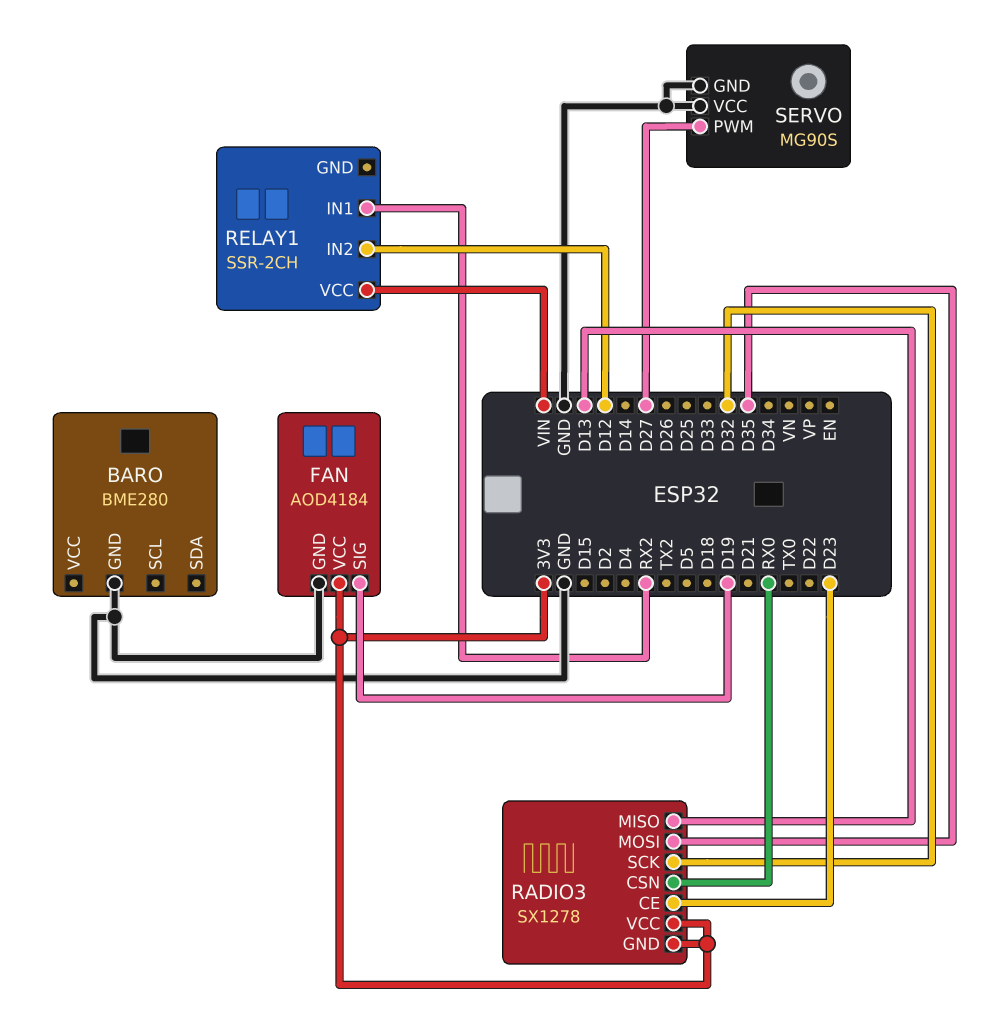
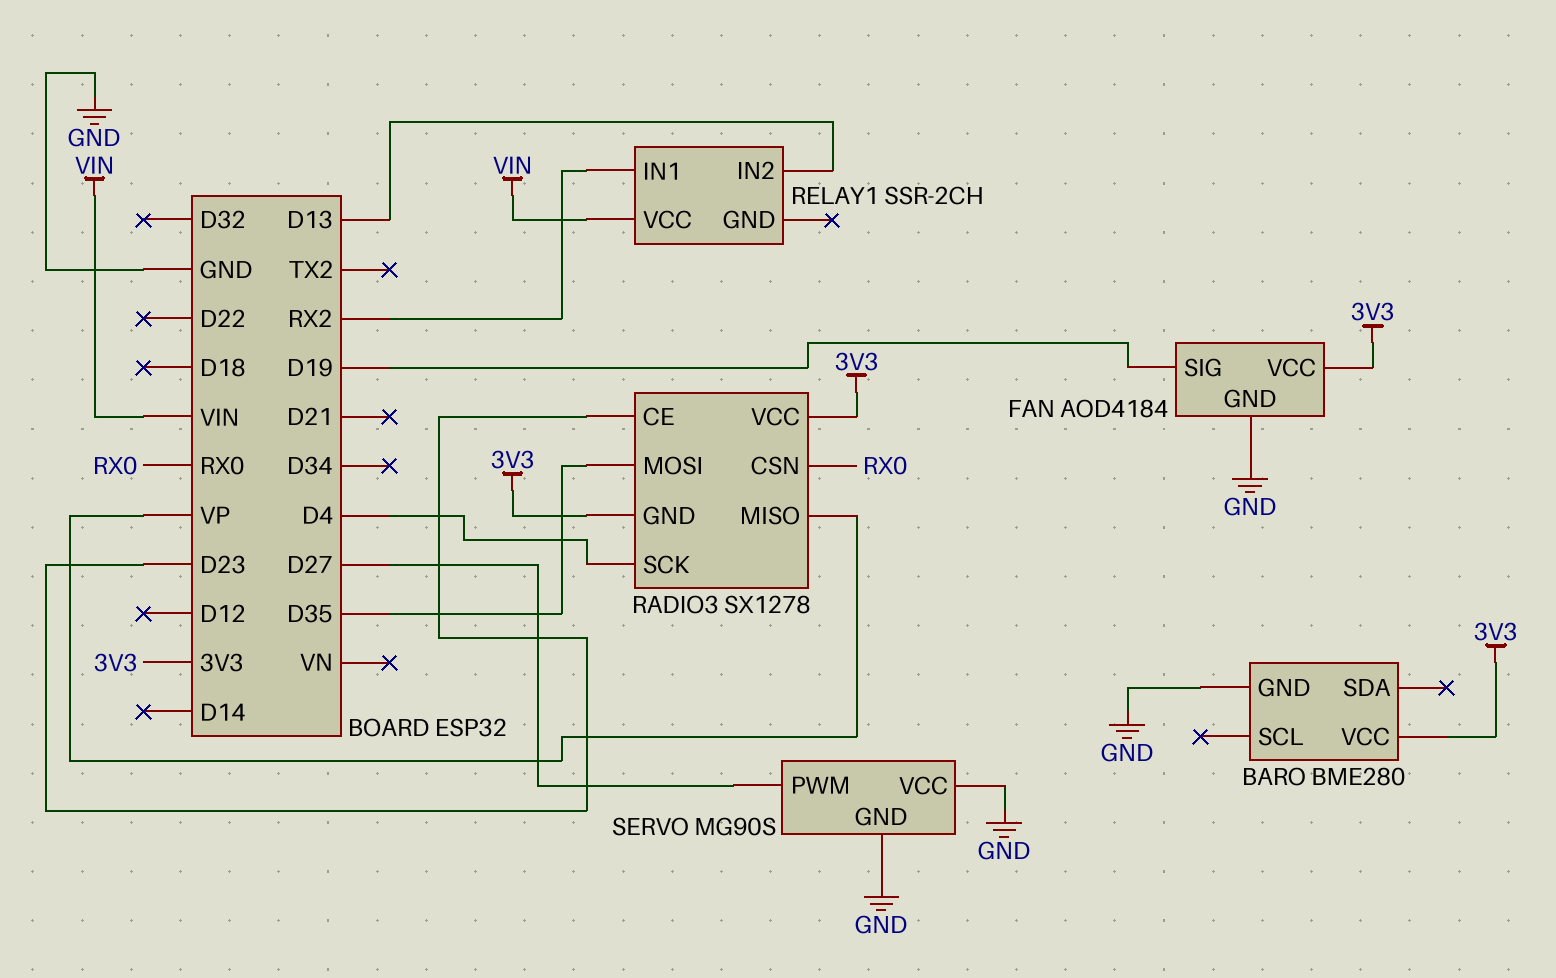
BARO pin VCC: none -> 3V3
RADIO3 pin MISO: D13 -> VP
RADIO3 pin SCK: D32 -> D4
RELAY1 pin IN2: D12 -> D13

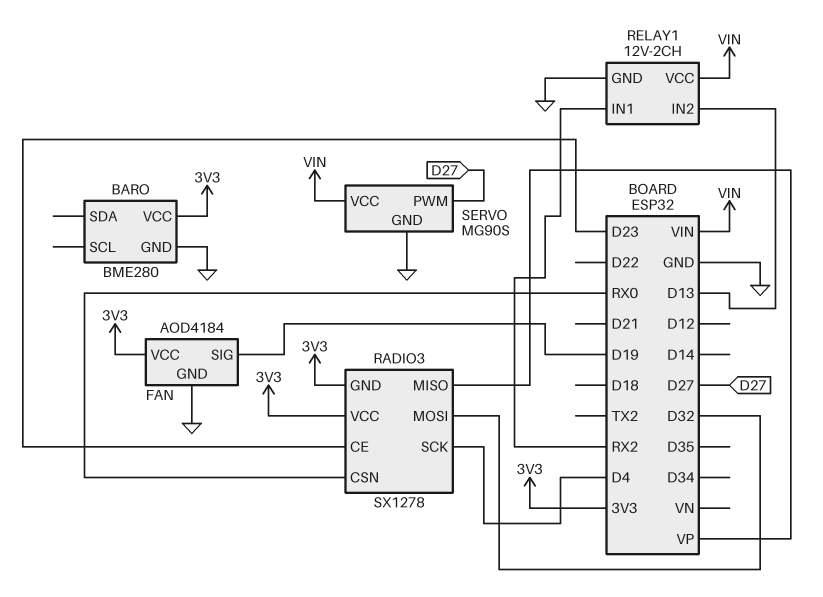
RADIO3 pin MOSI: D35 -> D32
RELAY1: SSR-2CH -> 12V-2CH
RELAY1 pin GND: none -> GND
SERVO pin VCC: GND -> VIN

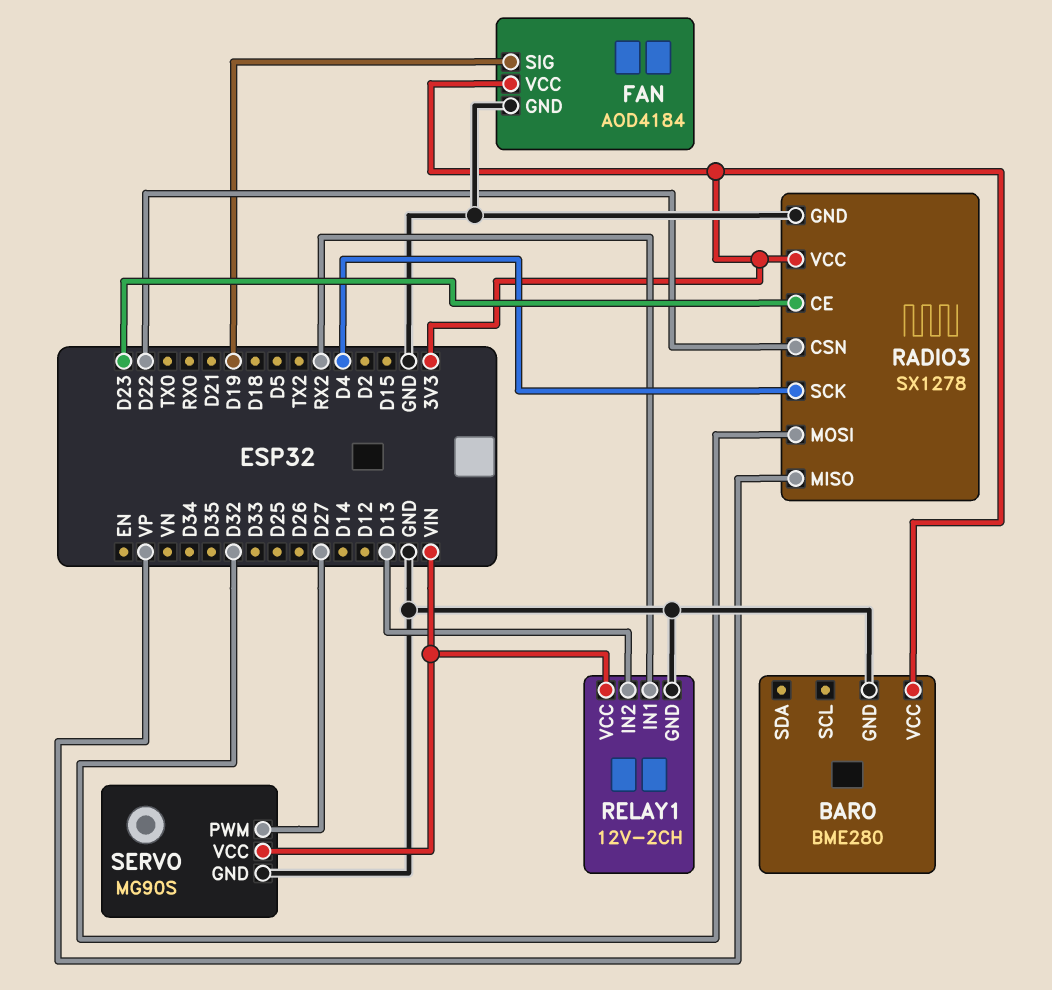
RADIO3 pin CSN: RX0 -> D22
RADIO3 pin GND: 3V3 -> GND

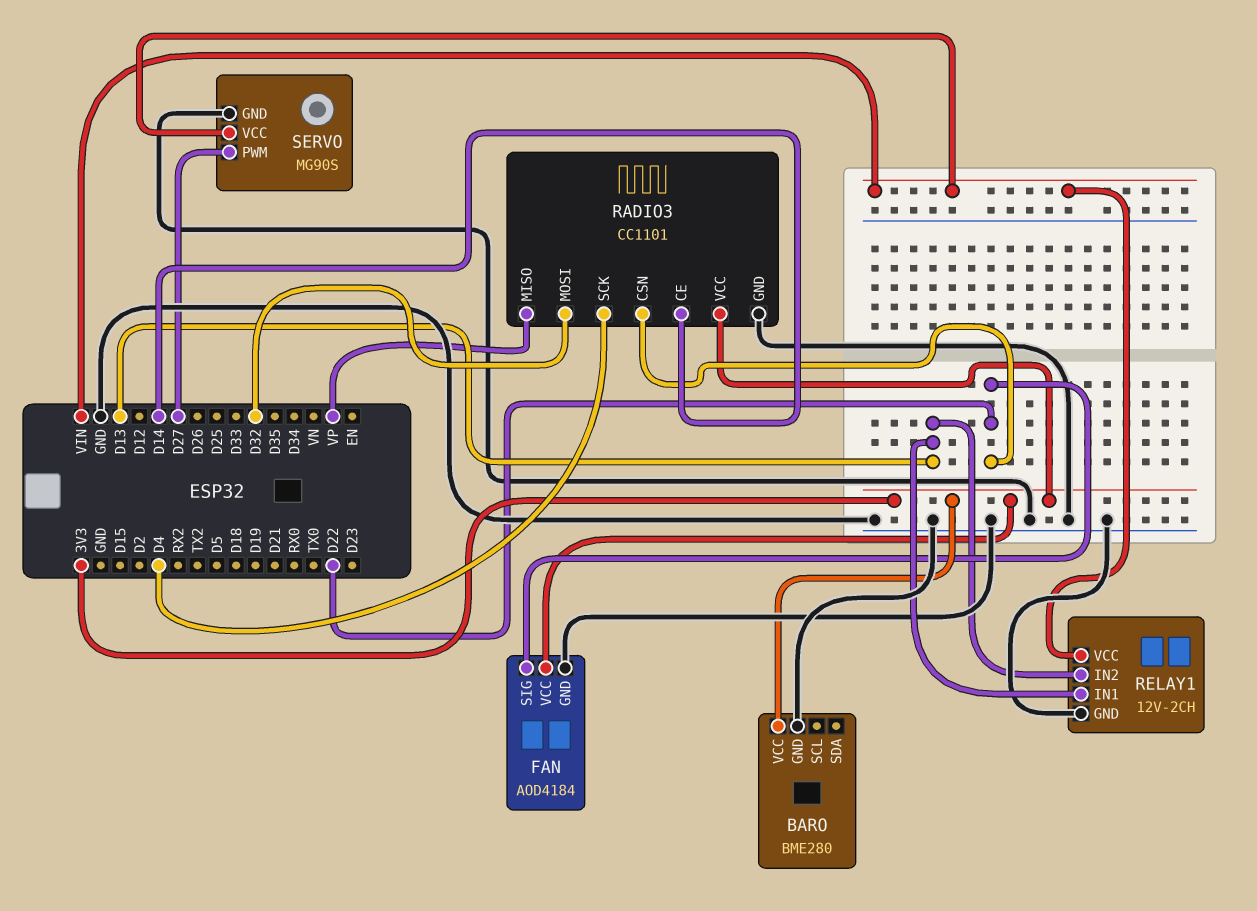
FAN pin SIG: D19 -> D22
RADIO3: SX1278 -> CC1101
RADIO3 pin CE: D23 -> D14
RELAY1 pin IN1: RX2 -> D13

